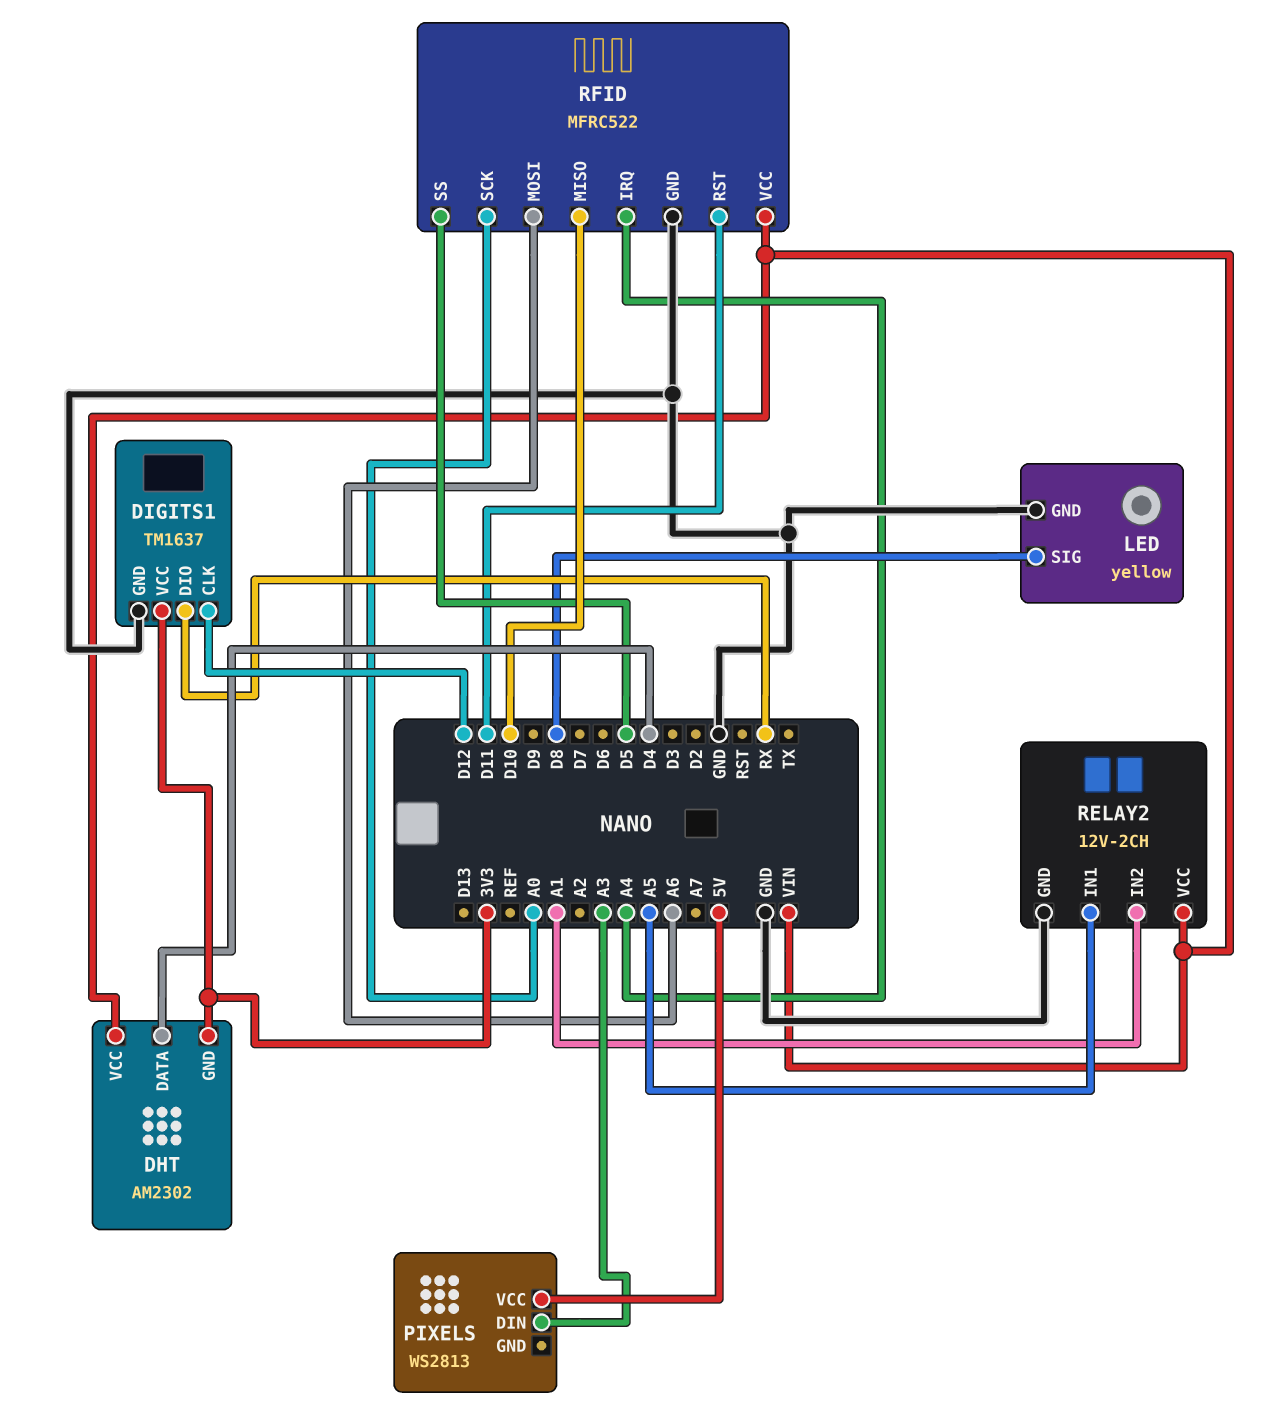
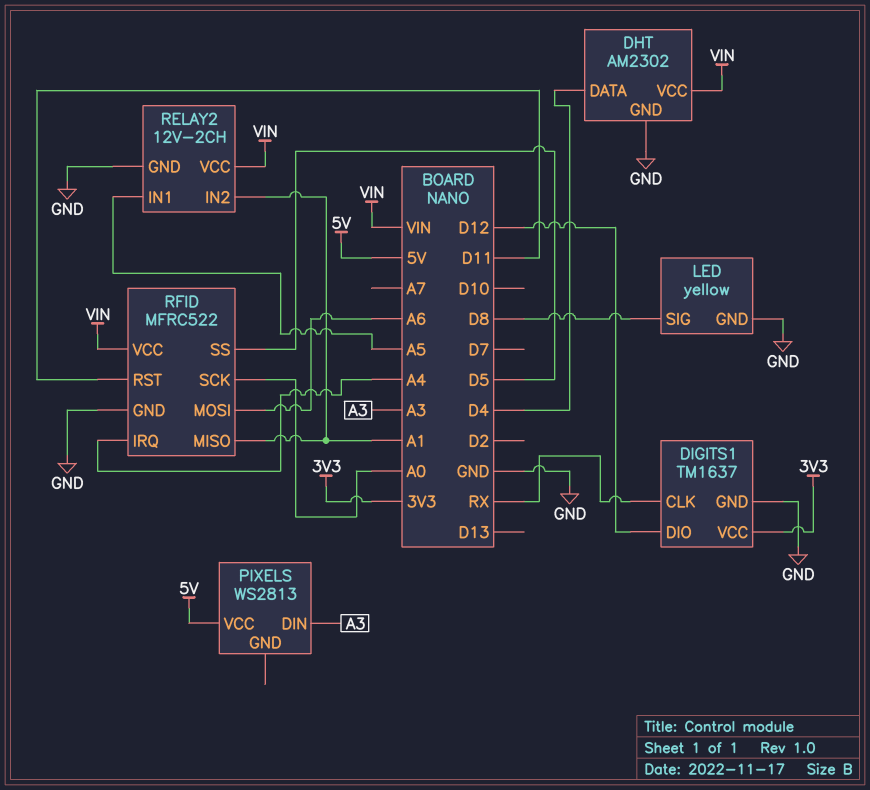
DHT pin GND: 3V3 -> GND
DIGITS1 pin CLK: D12 -> RX
DIGITS1 pin DIO: RX -> D12
RFID pin MISO: D10 -> A1

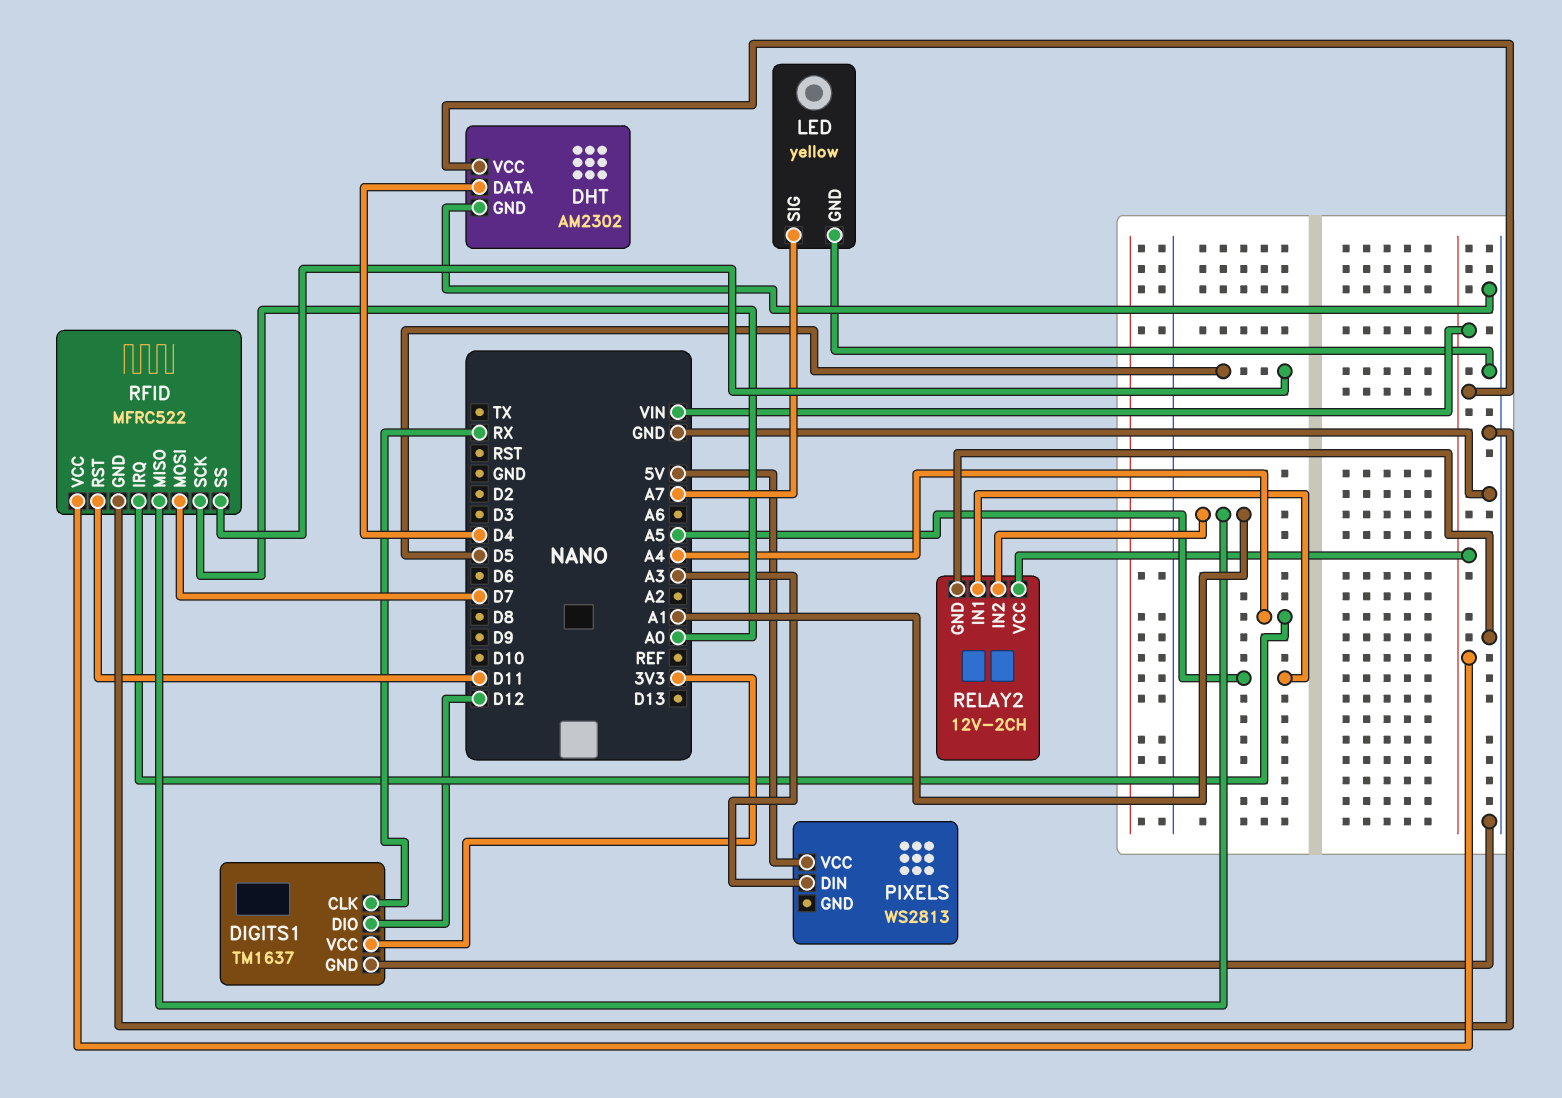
LED pin SIG: D8 -> A7
RFID pin MOSI: A6 -> D7

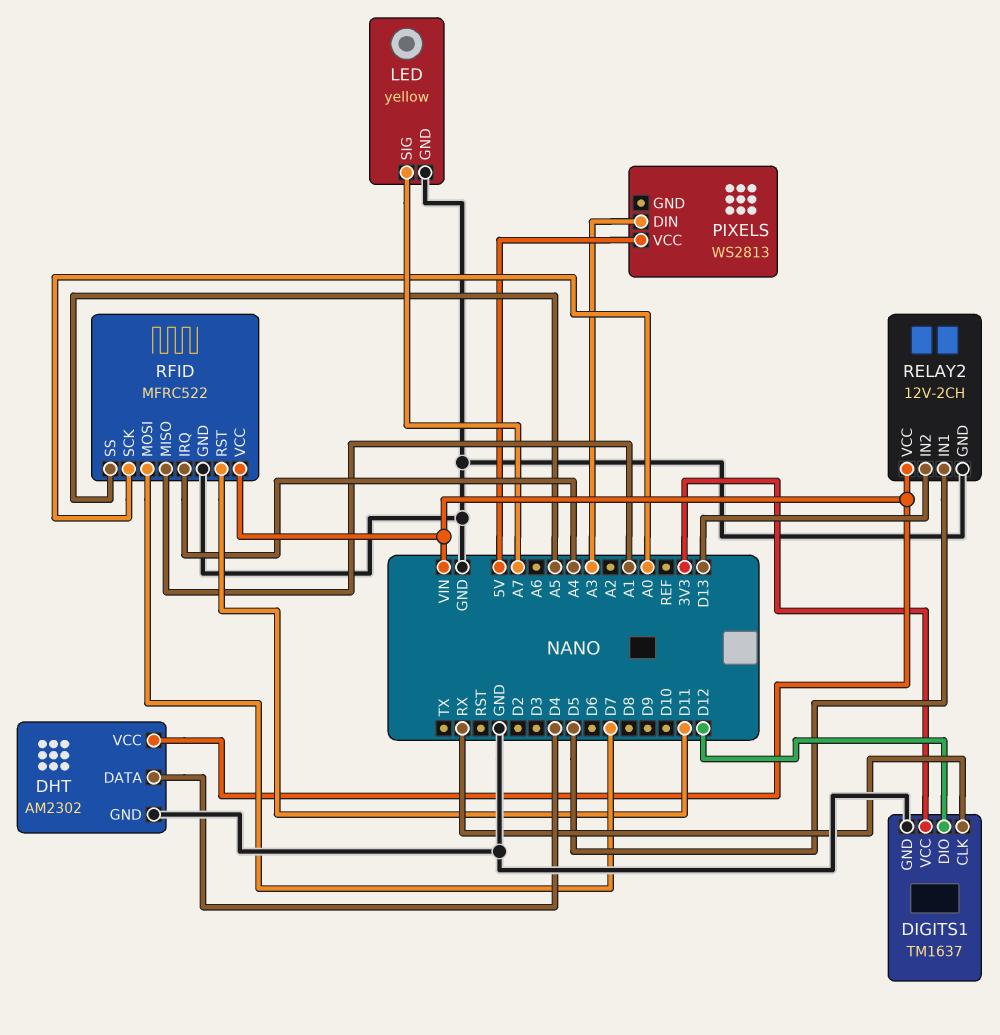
RELAY2 pin IN1: A5 -> D5
RELAY2 pin IN2: A1 -> D13
RFID pin SS: D5 -> A5

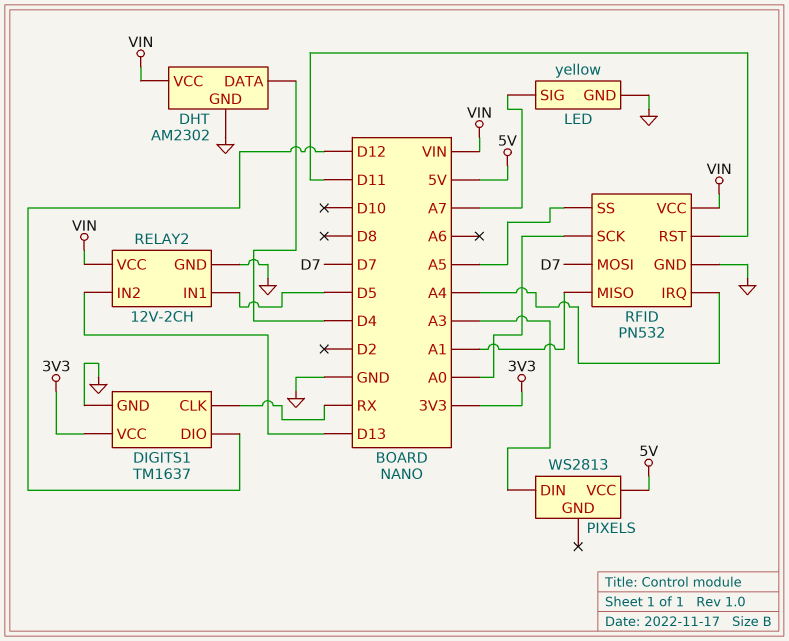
RFID: MFRC522 -> PN532

